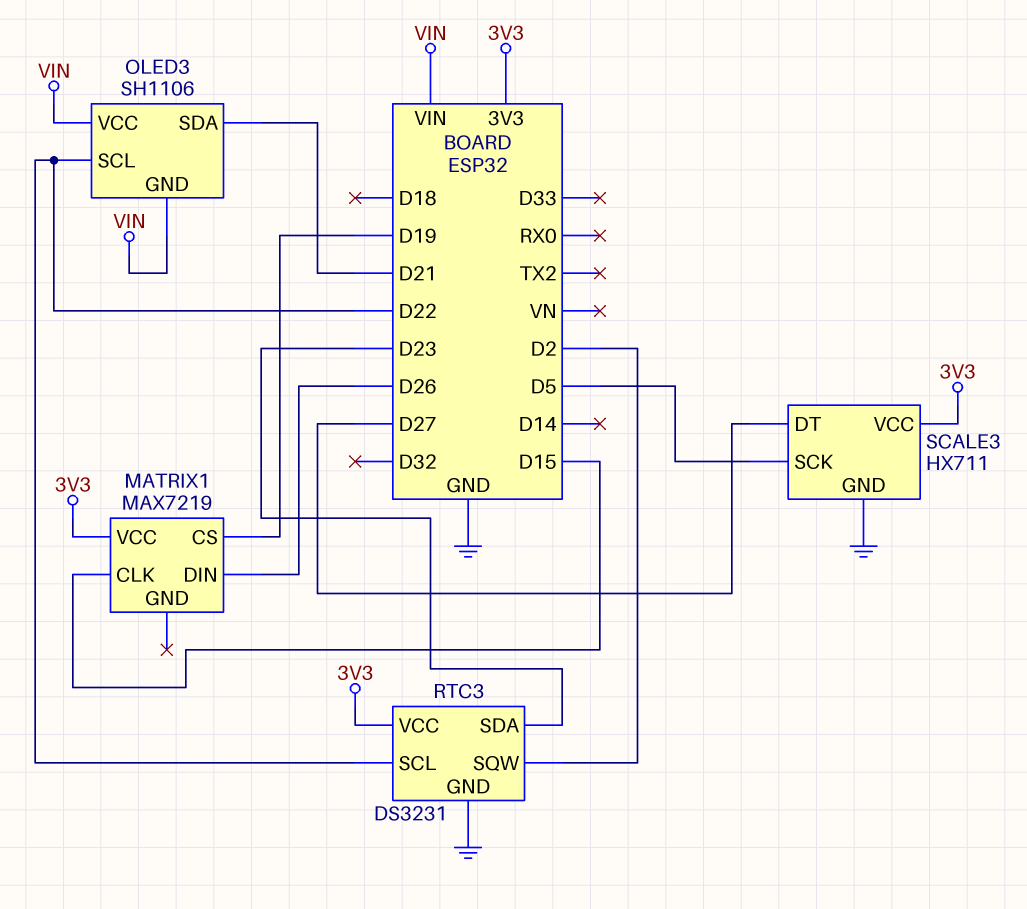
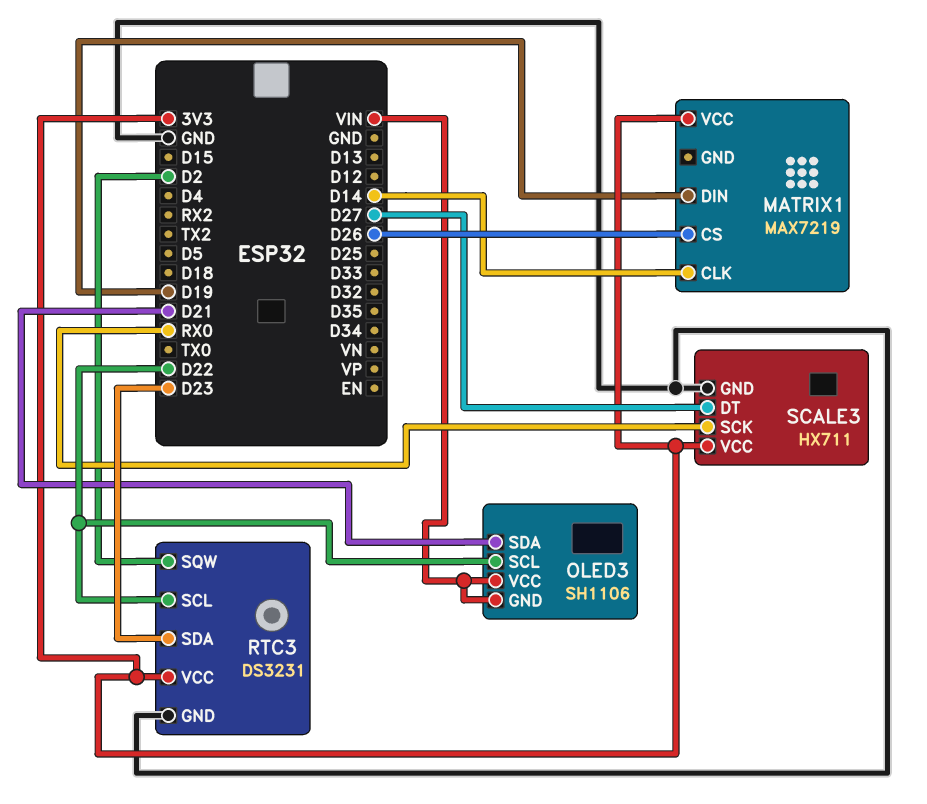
MATRIX1 pin CLK: D15 -> D14
MATRIX1 pin CS: D19 -> D26
MATRIX1 pin DIN: D26 -> D19
SCALE3 pin SCK: D5 -> RX0

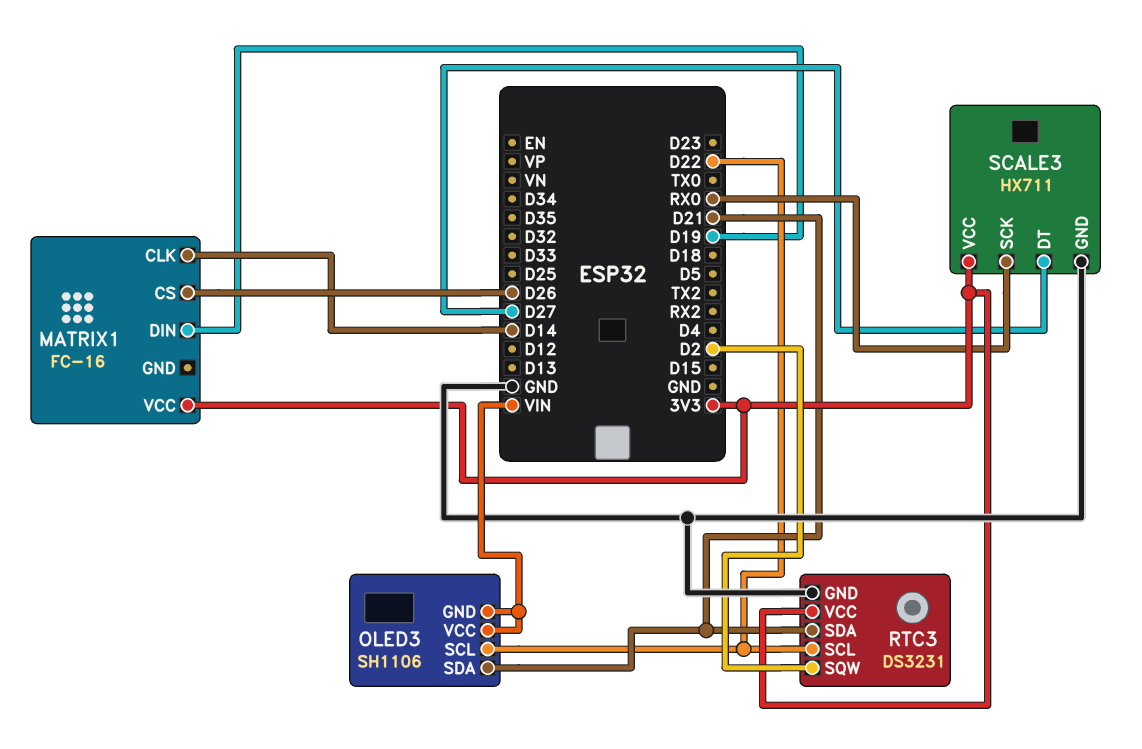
MATRIX1: MAX7219 -> FC-16
RTC3 pin SDA: D23 -> D21

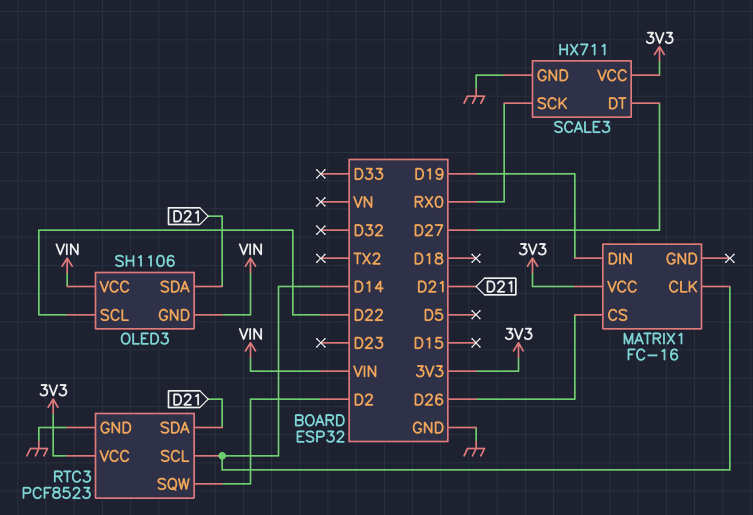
RTC3: DS3231 -> PCF8523
RTC3 pin SCL: D22 -> D14

